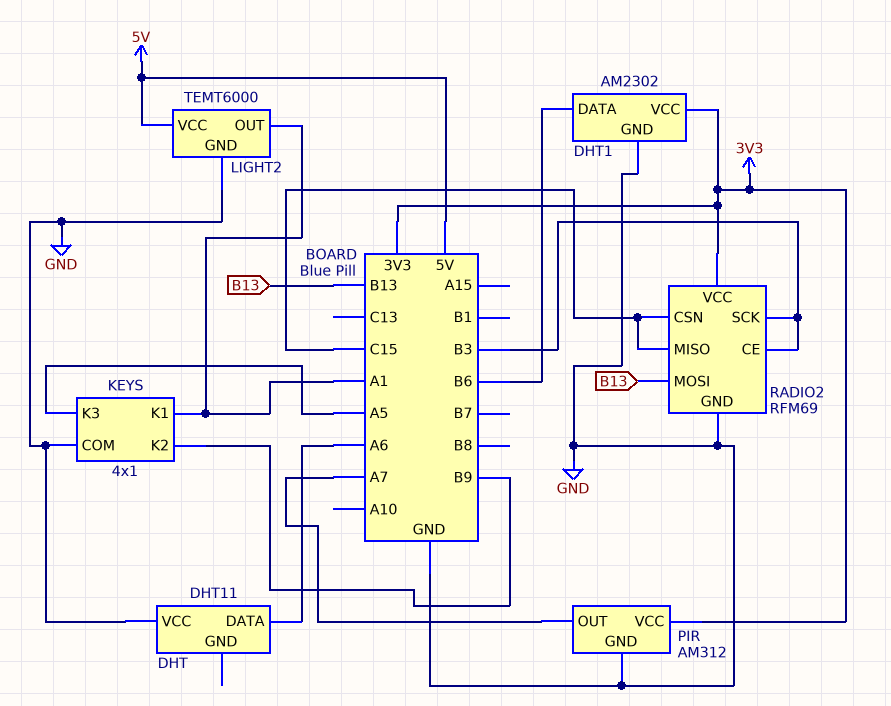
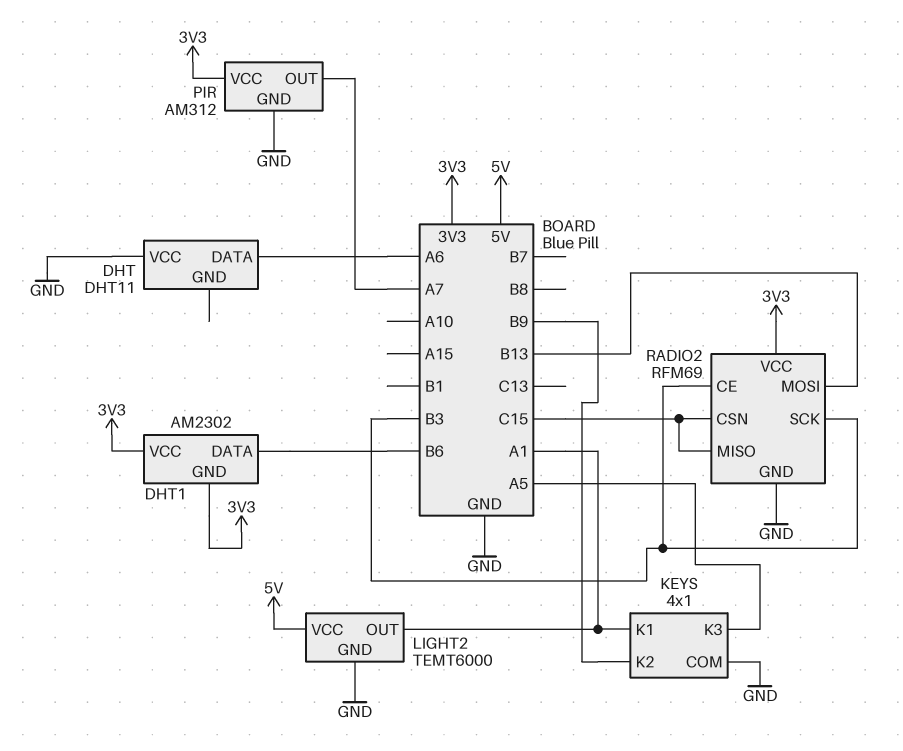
DHT1 pin GND: GND -> 3V3

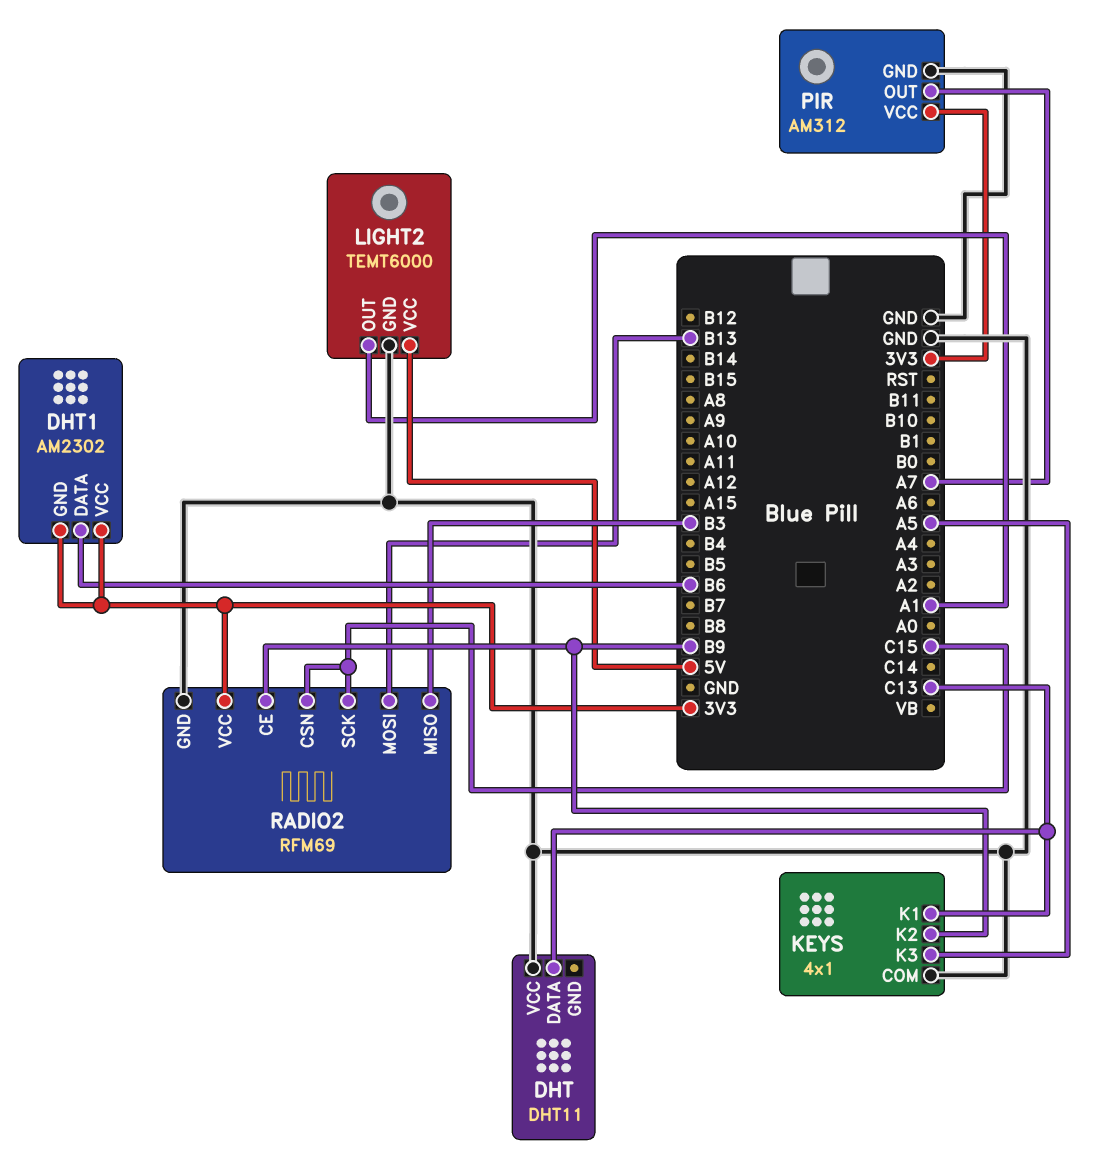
DHT pin DATA: A6 -> C13
KEYS pin K1: A1 -> C13
RADIO2 pin CE: B3 -> B9
RADIO2 pin MISO: C15 -> B3
RADIO2 pin SCK: B3 -> C15

